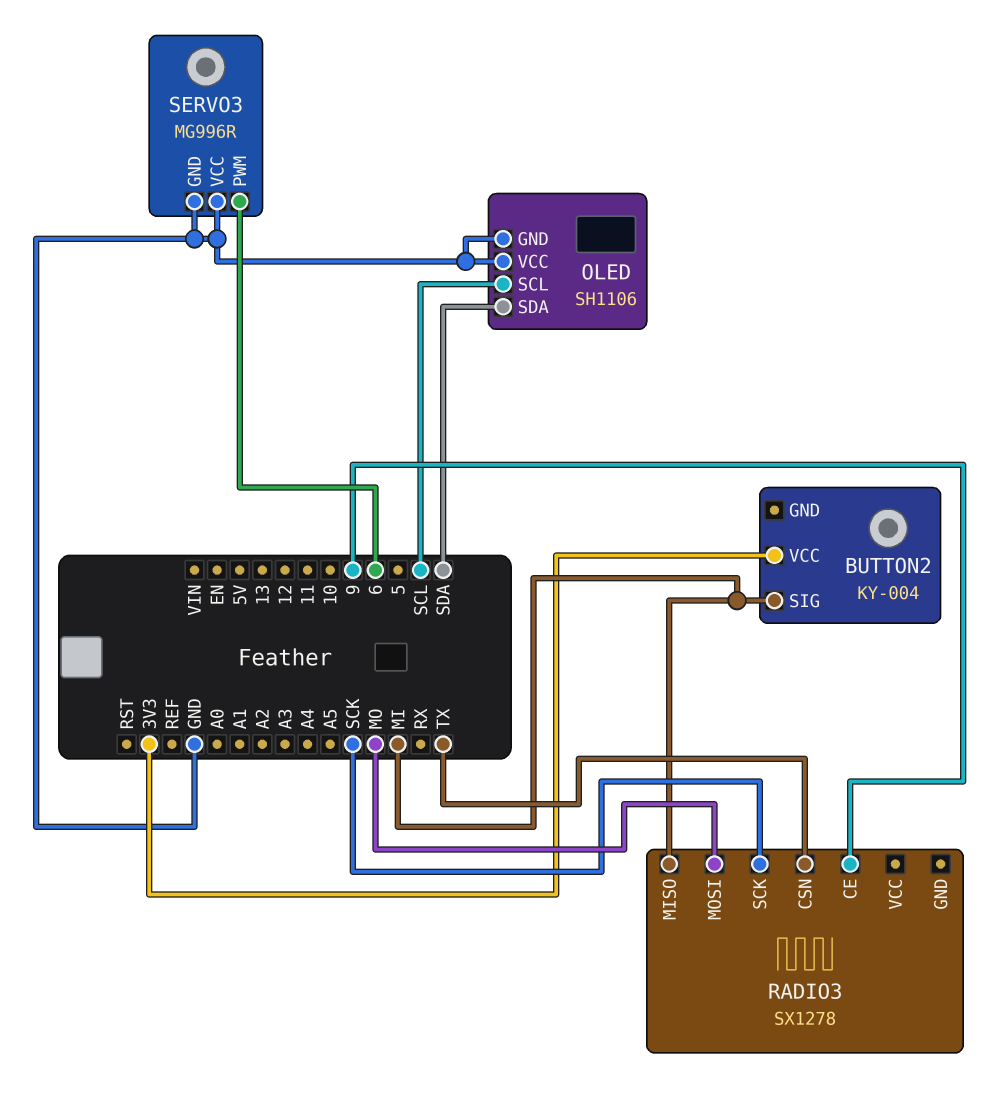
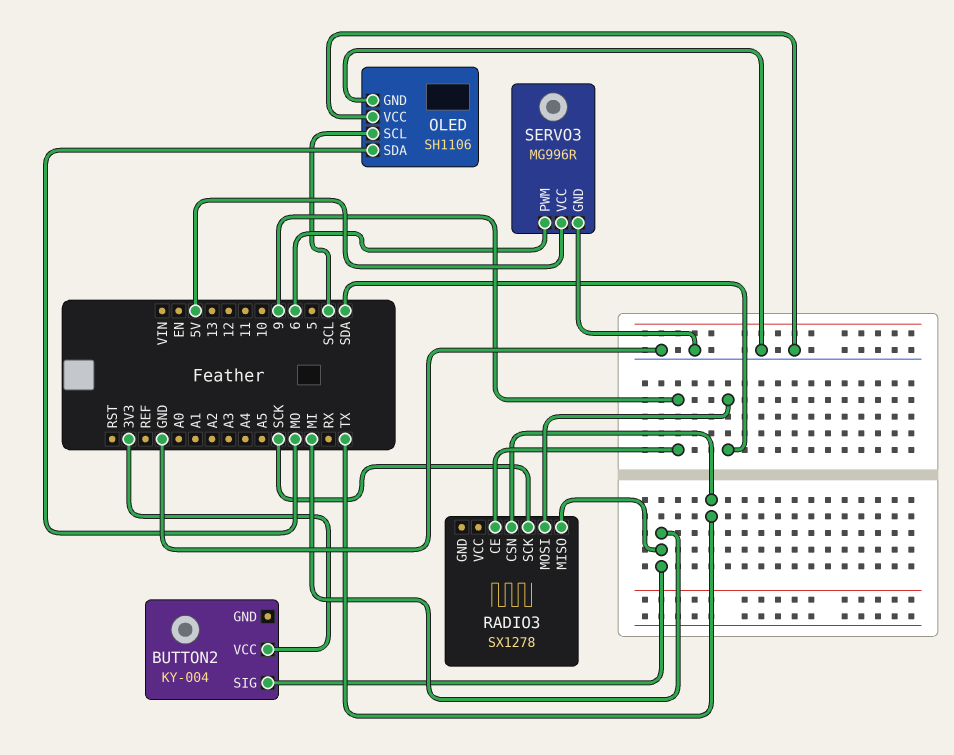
OLED pin SDA: SDA -> MO
RADIO3 pin MOSI: MO -> SDA
SERVO3 pin VCC: GND -> 5V

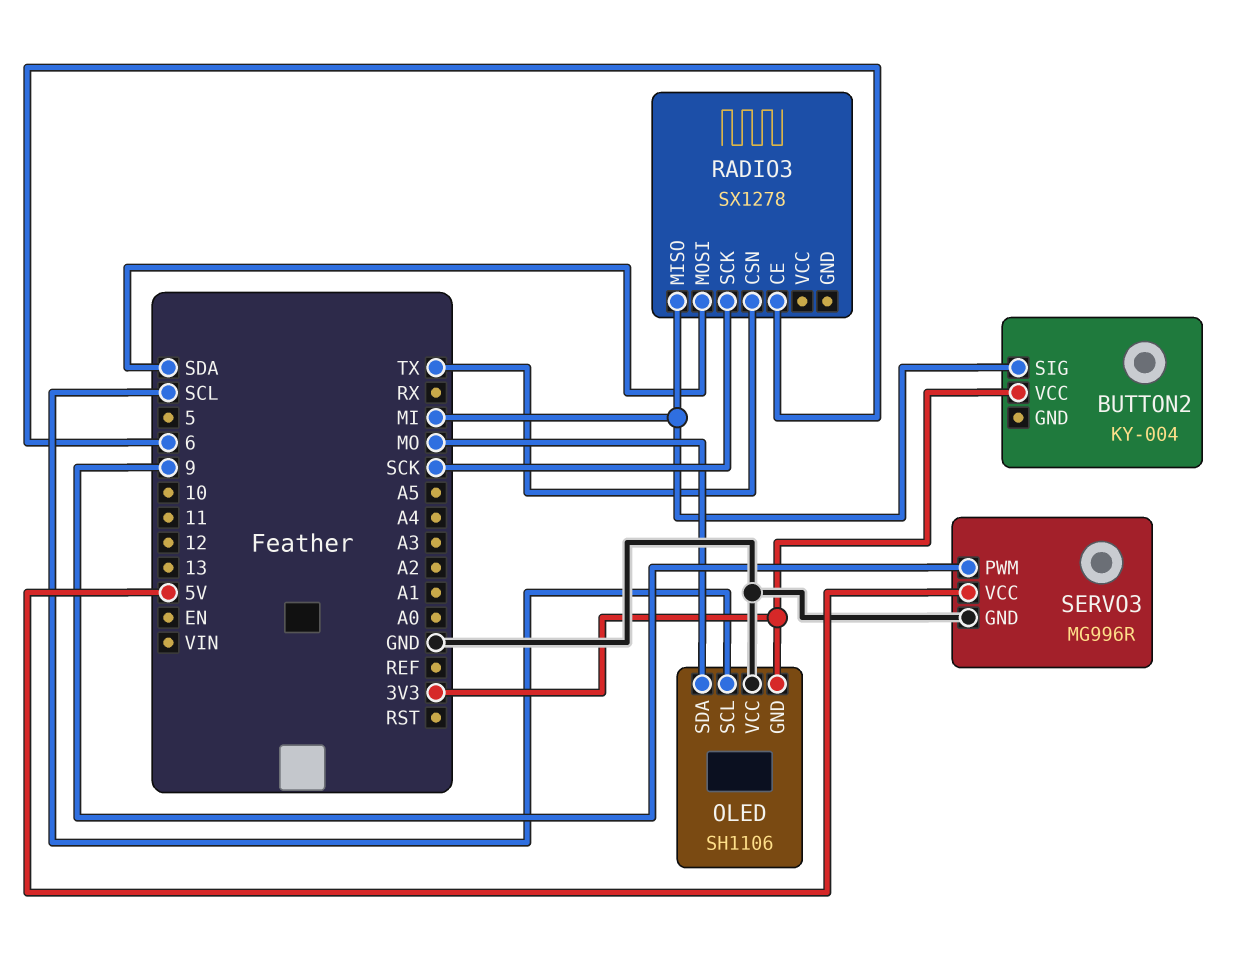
OLED pin GND: GND -> 3V3
RADIO3 pin CE: 9 -> 6
SERVO3 pin PWM: 6 -> 9

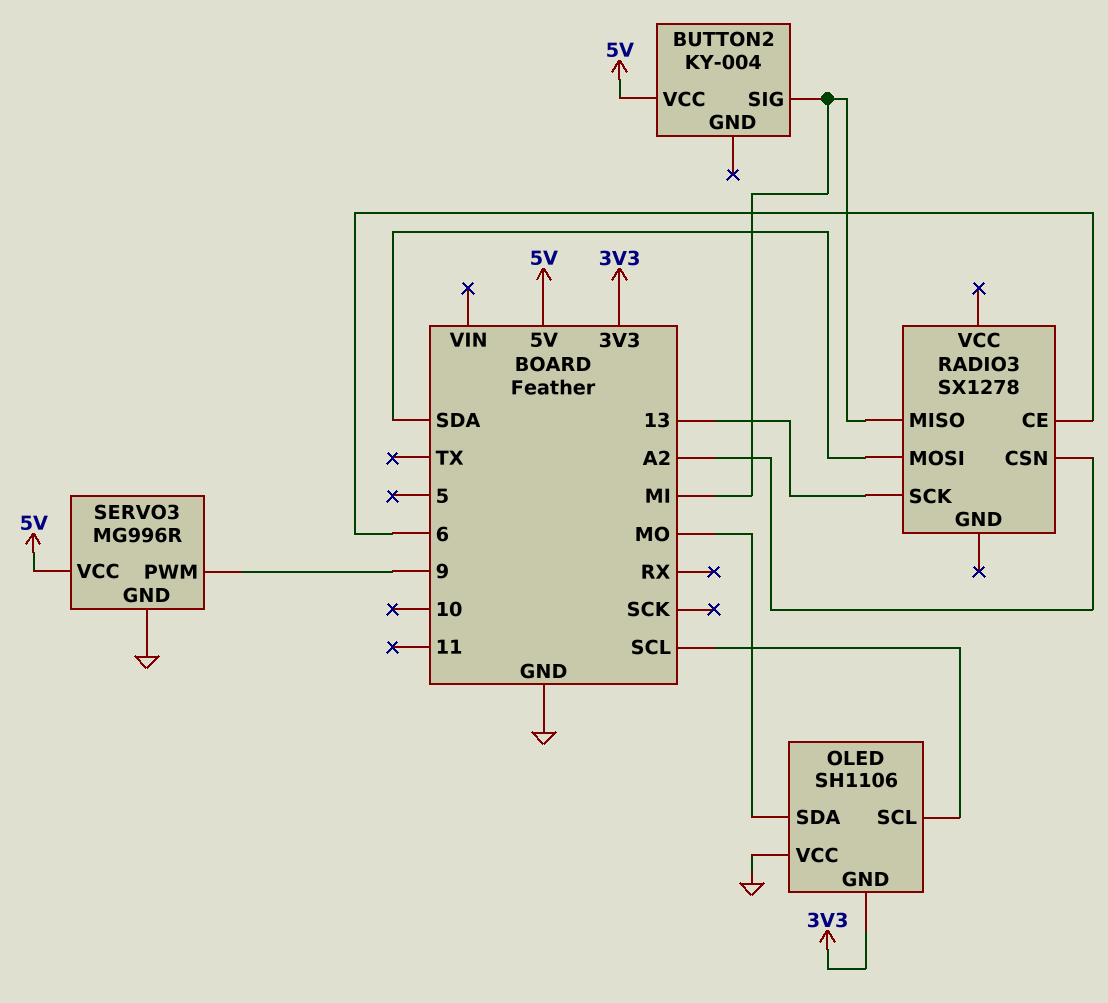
BUTTON2 pin VCC: 3V3 -> 5V
RADIO3 pin CSN: TX -> A2
RADIO3 pin SCK: SCK -> 13

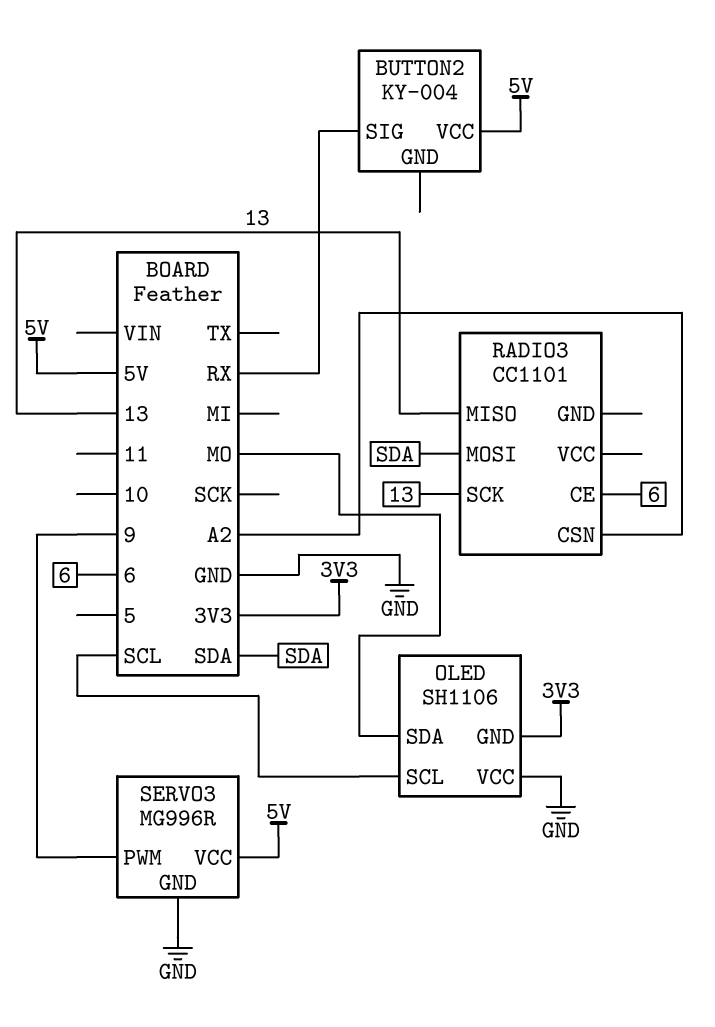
BUTTON2 pin SIG: MI -> RX
RADIO3: SX1278 -> CC1101
RADIO3 pin MISO: MI -> 13

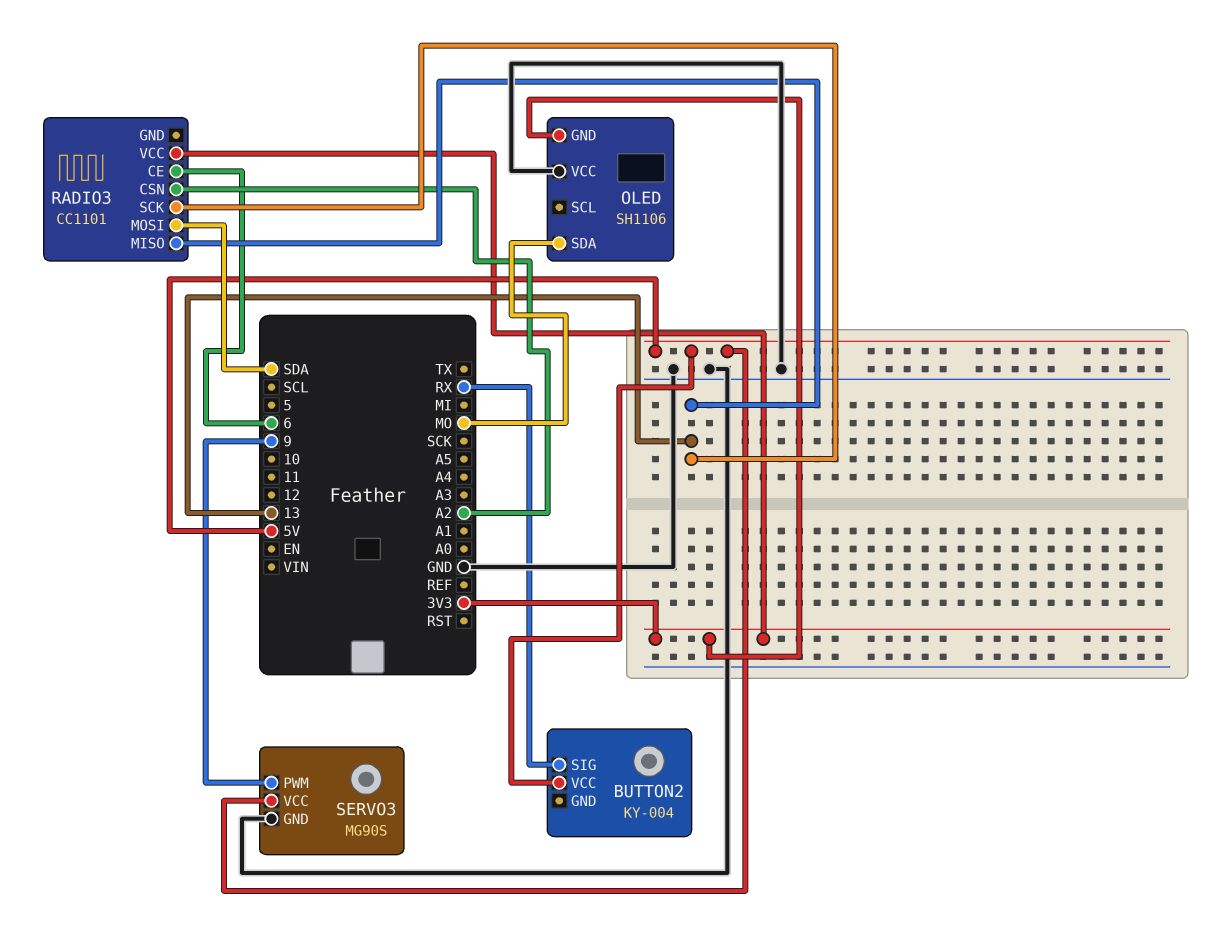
OLED pin SCL: SCL -> none
RADIO3 pin VCC: none -> 3V3
SERVO3: MG996R -> MG90S

